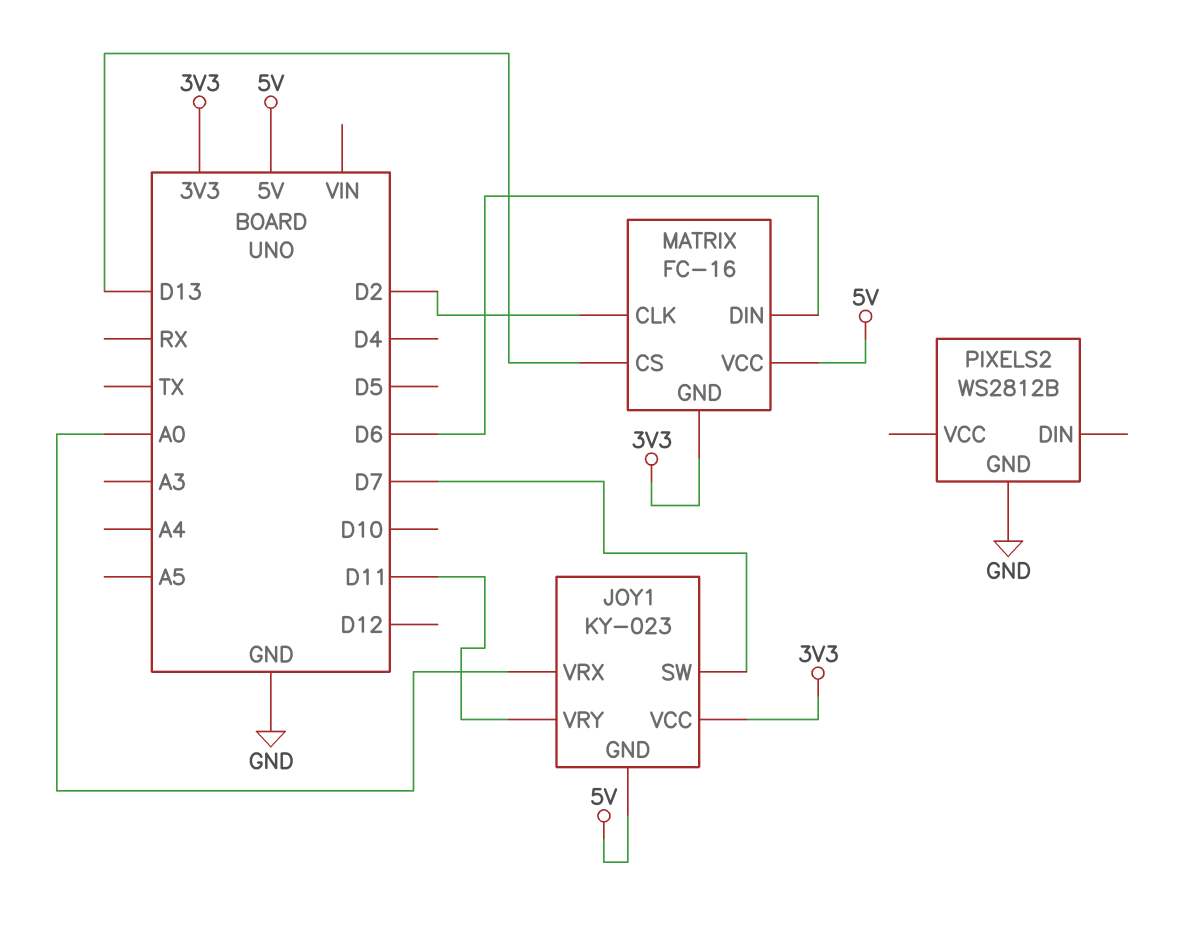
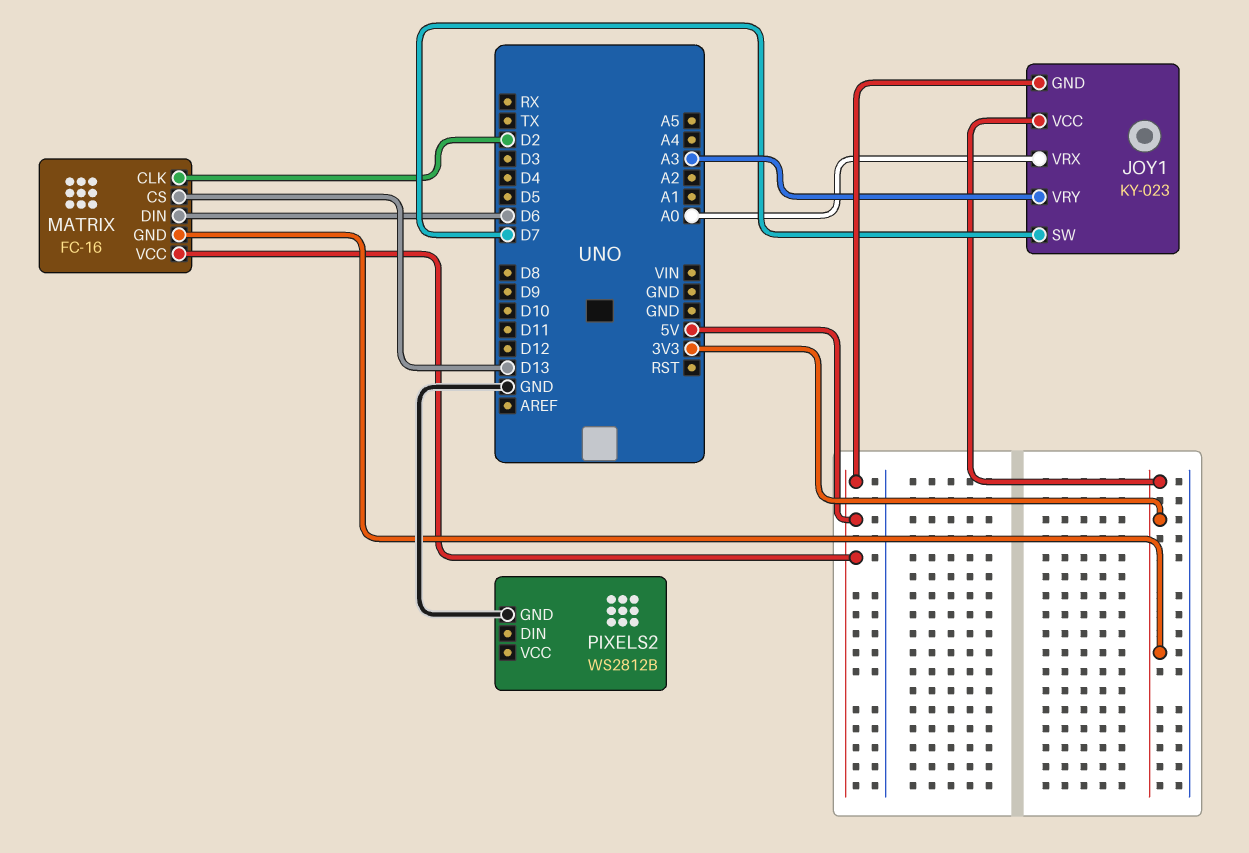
JOY1 pin VRY: D11 -> A3

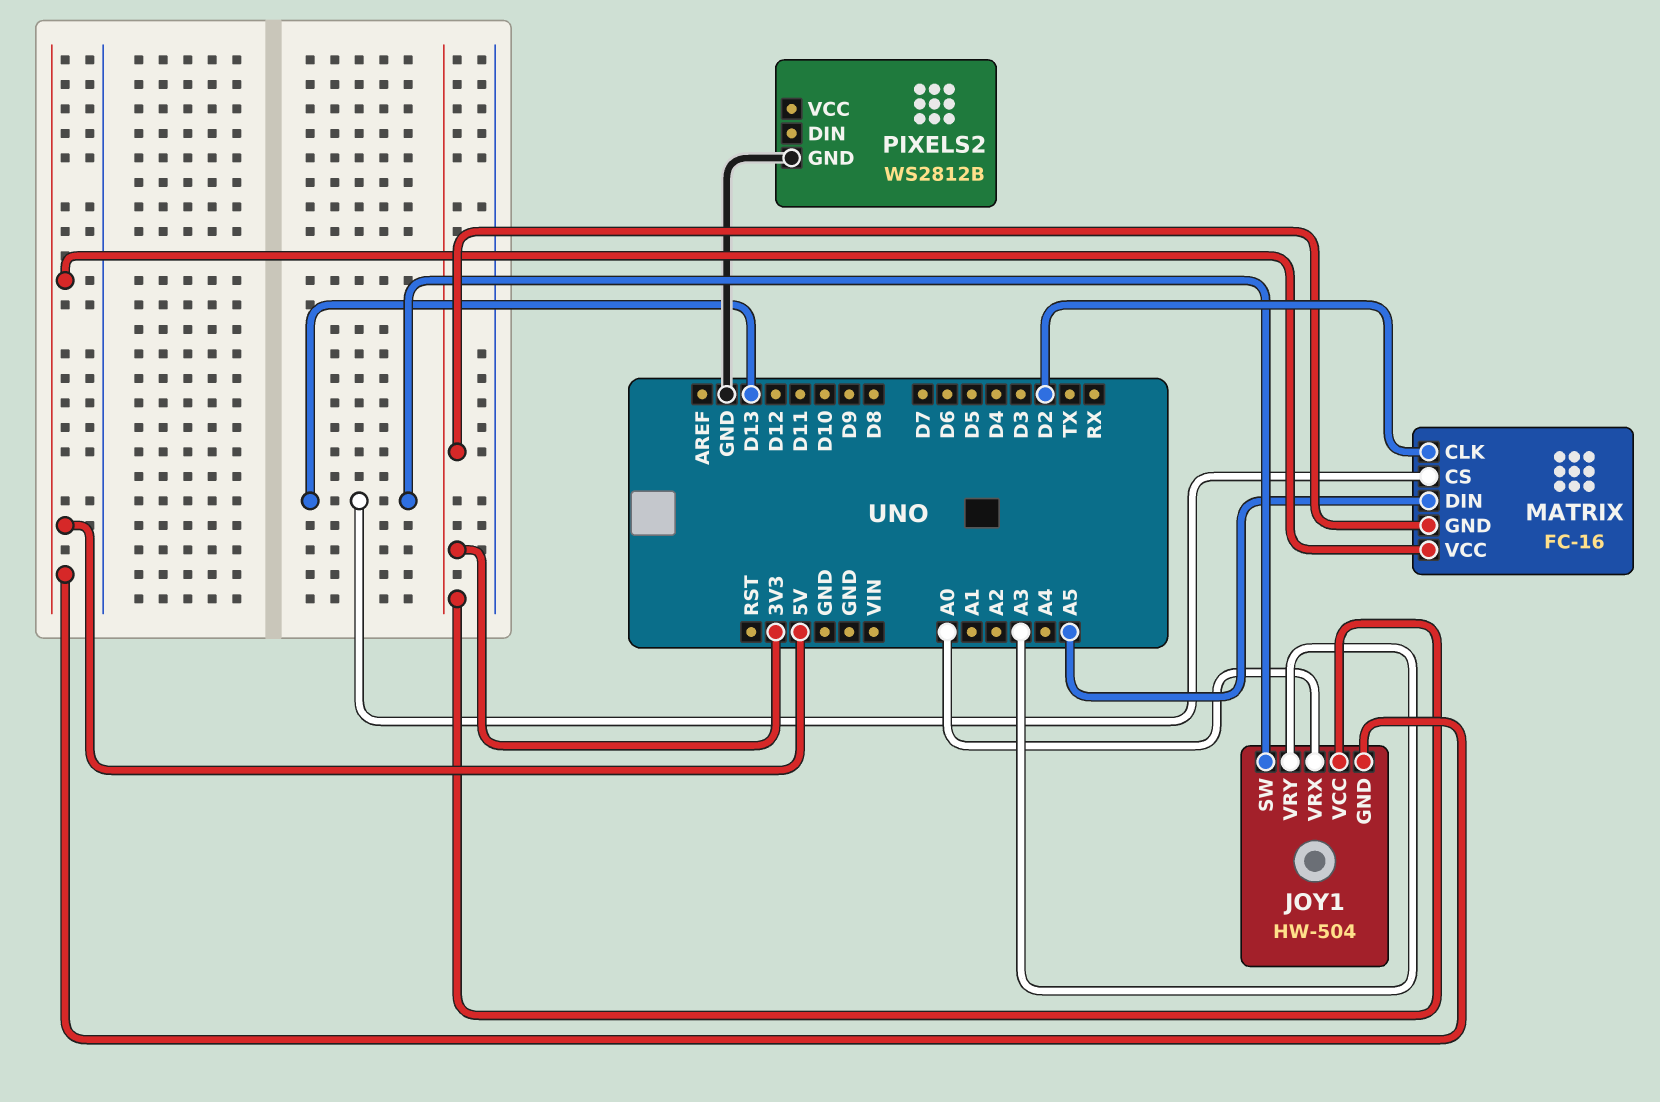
JOY1: KY-023 -> HW-504
JOY1 pin SW: D7 -> D13
MATRIX pin DIN: D6 -> A5

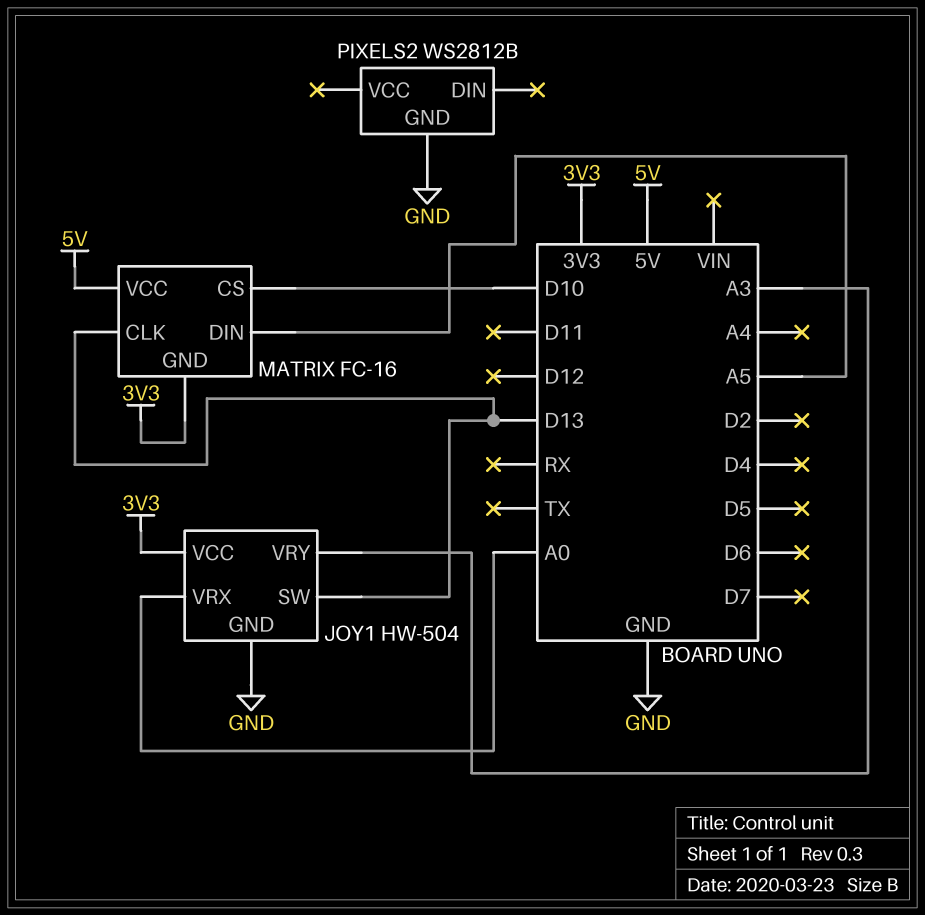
JOY1 pin GND: 5V -> GND
MATRIX pin CLK: D2 -> D13
MATRIX pin CS: D13 -> D10

